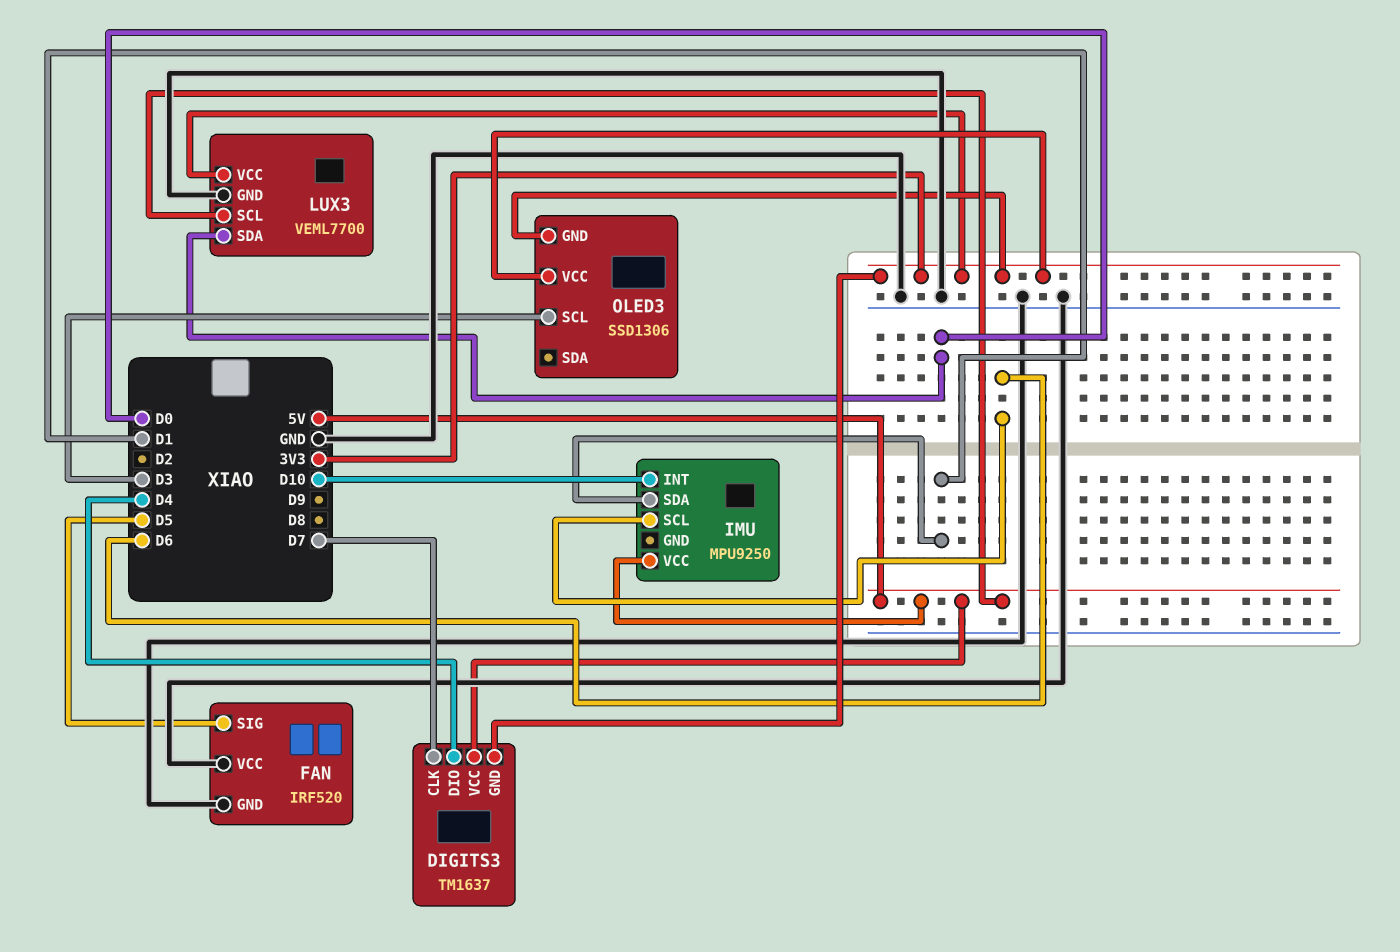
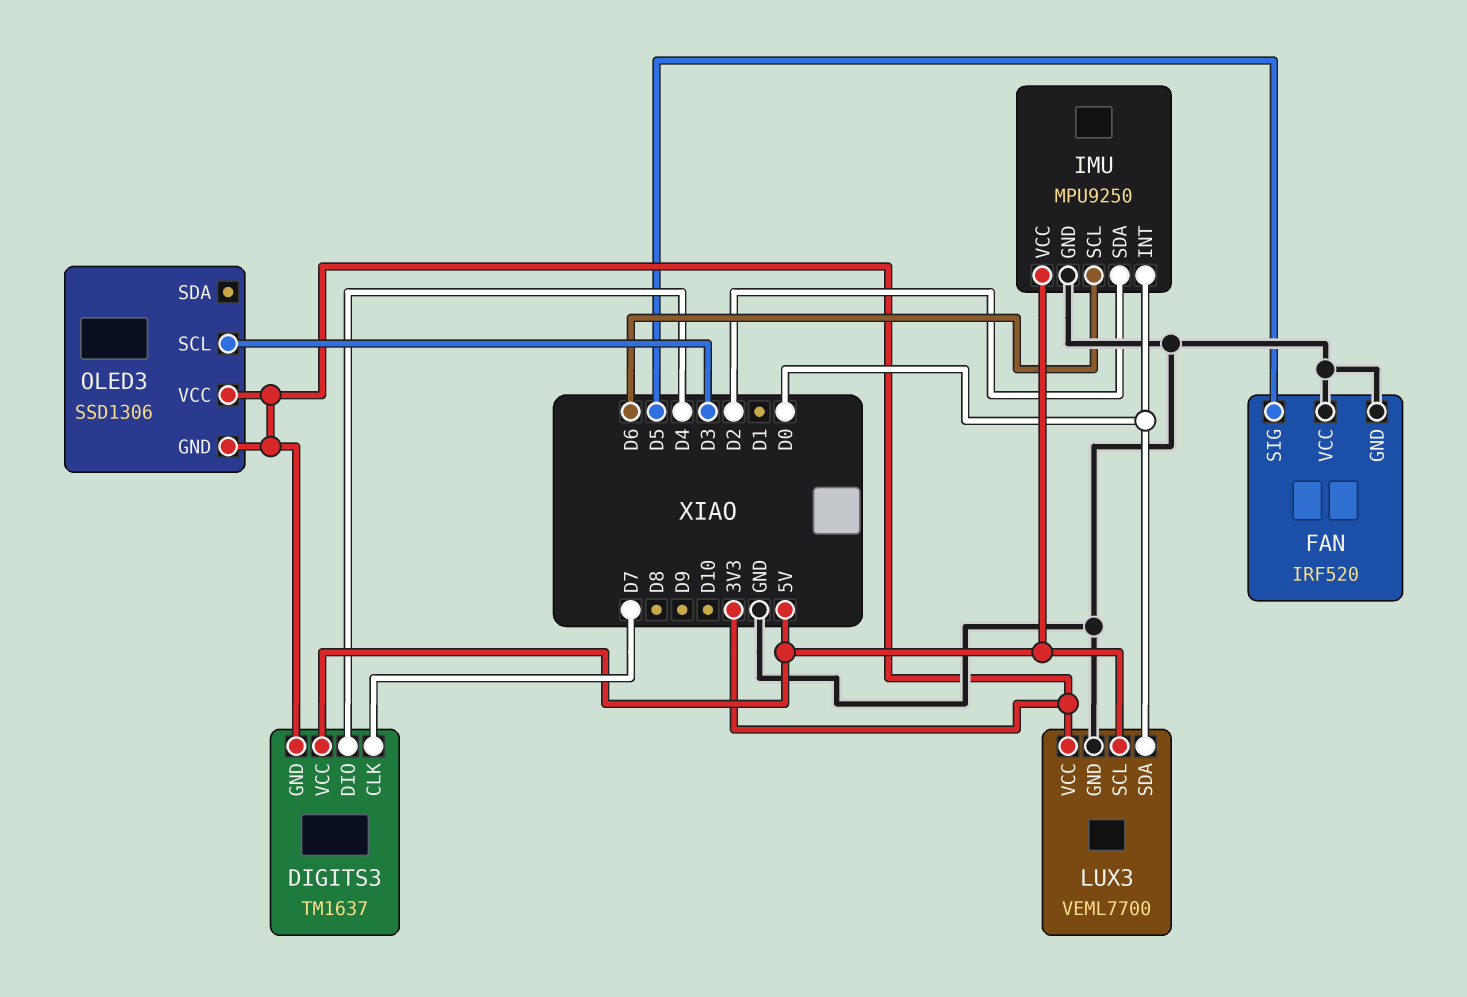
IMU pin GND: none -> GND
IMU pin INT: D10 -> D0
IMU pin SDA: D1 -> D2

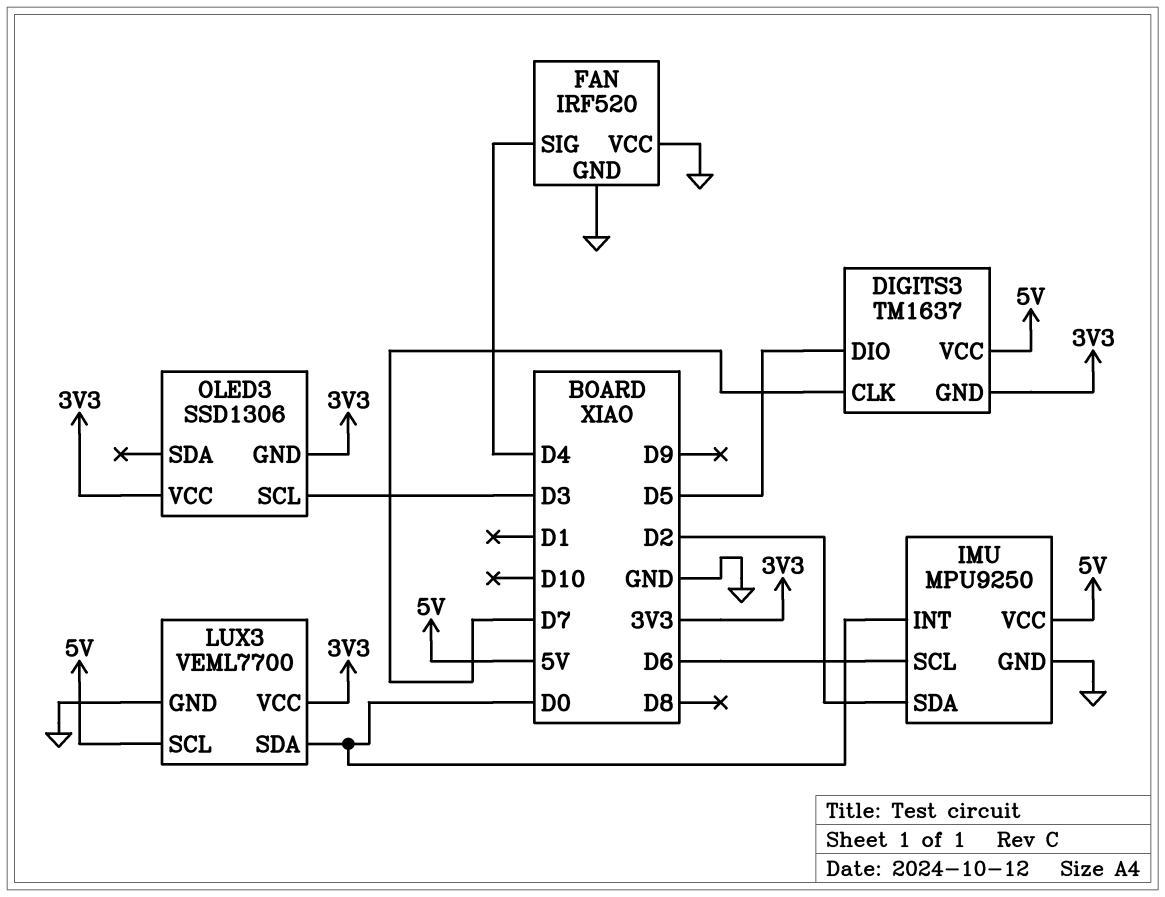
DIGITS3 pin DIO: D4 -> D5
FAN pin SIG: D5 -> D4

